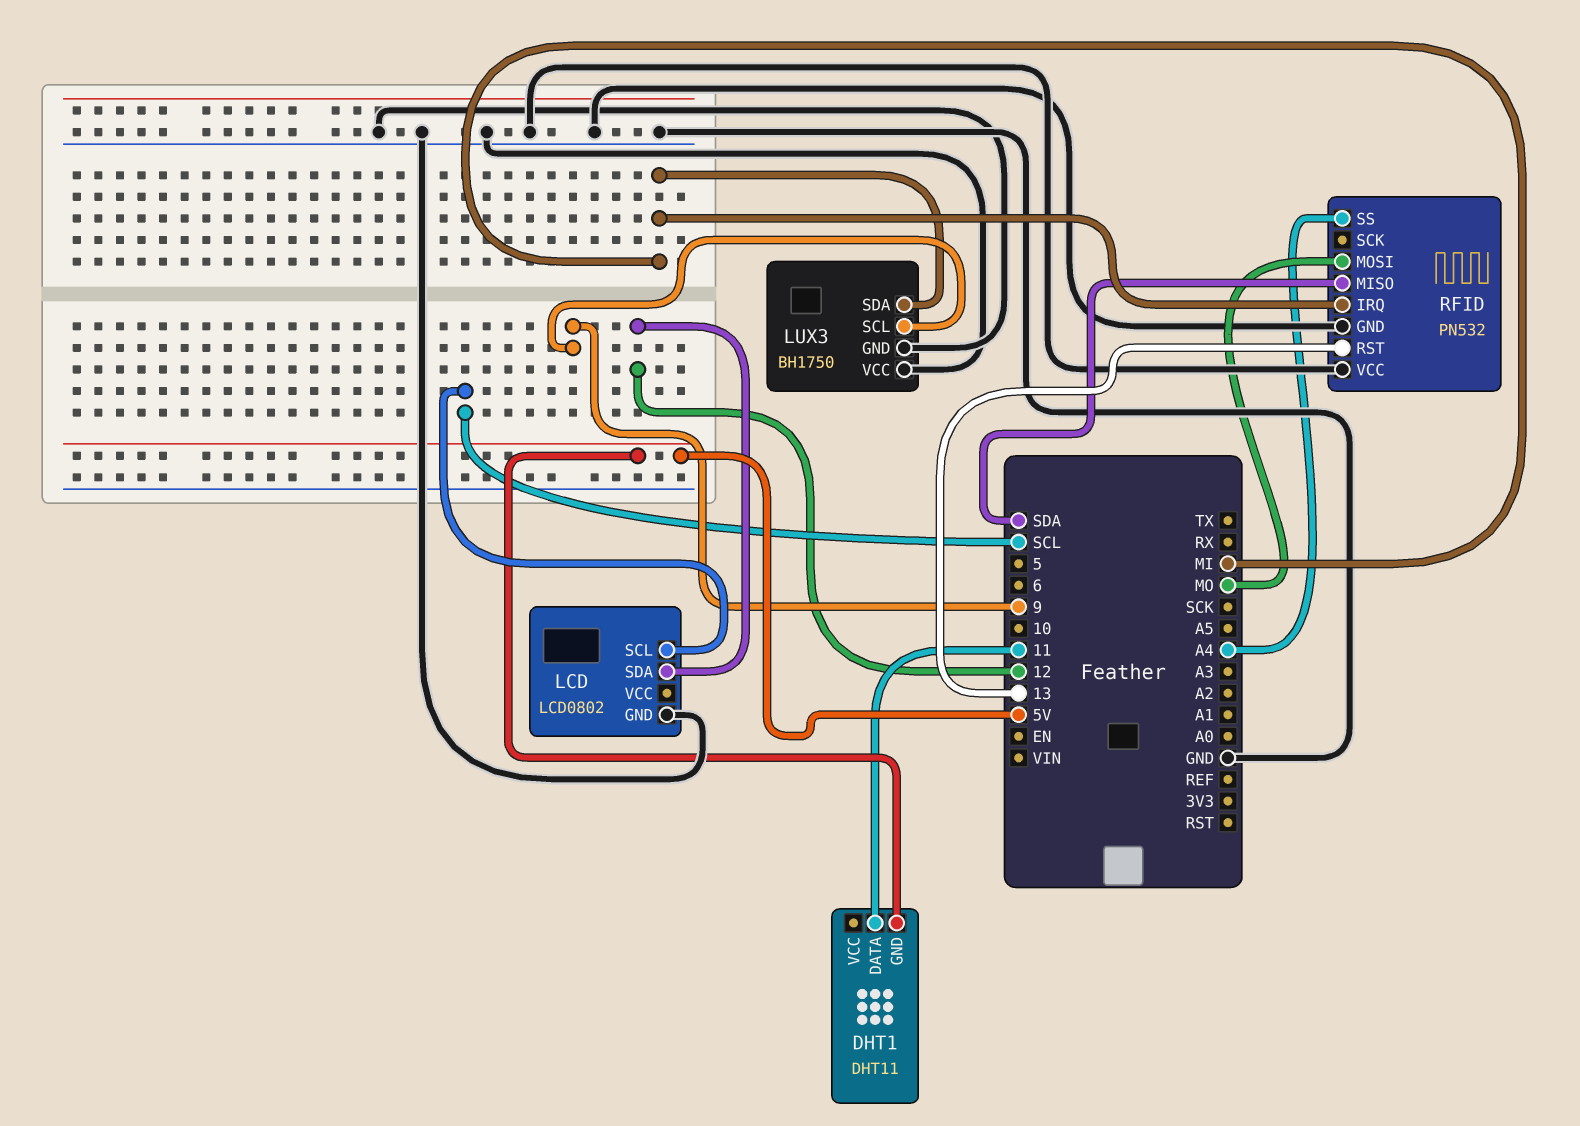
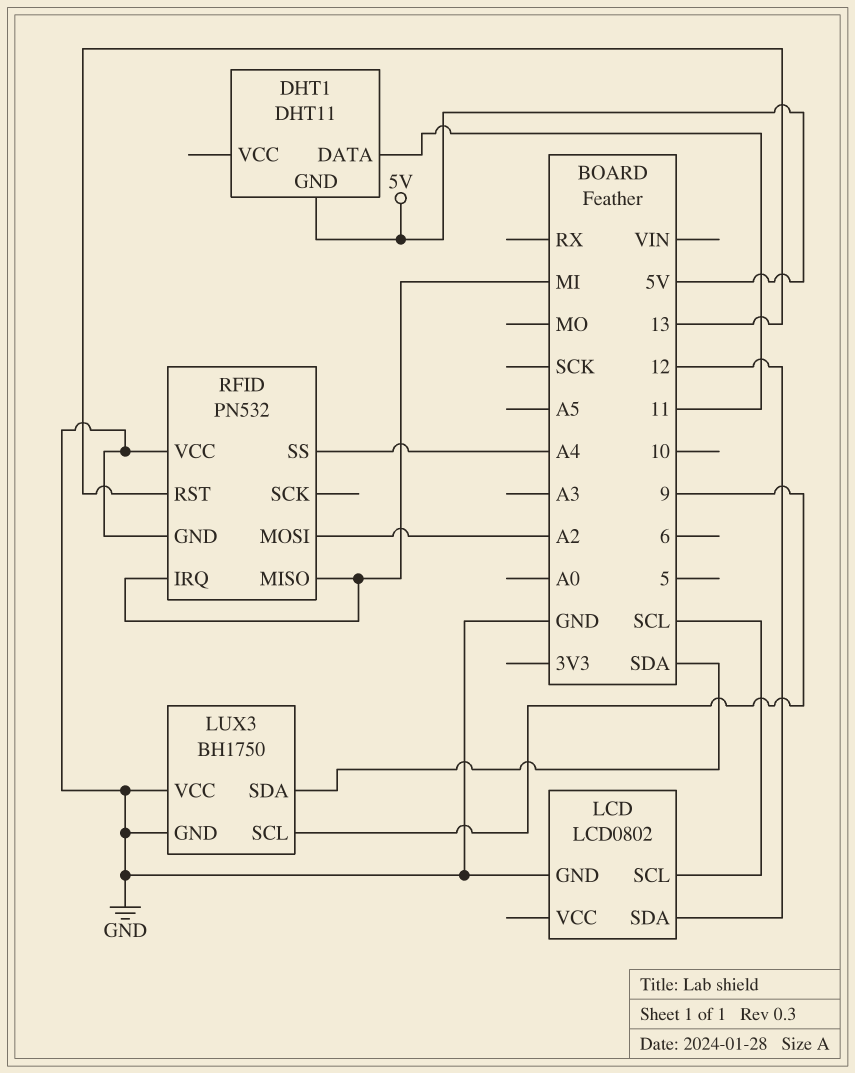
LUX3 pin SDA: MI -> SDA
RFID pin MISO: SDA -> MI
RFID pin MOSI: MO -> A2

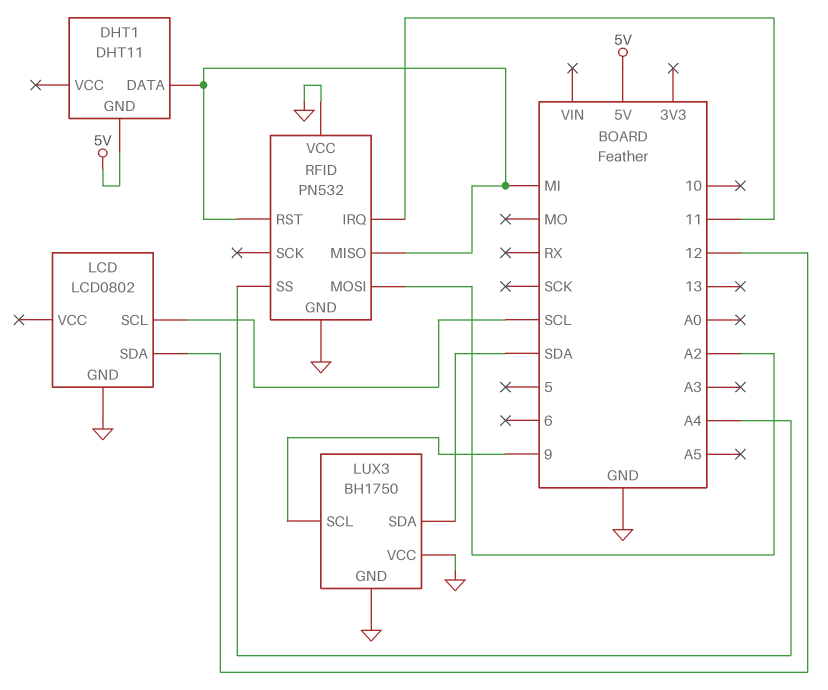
DHT1 pin DATA: 11 -> MI
RFID pin IRQ: MI -> 11
RFID pin RST: 13 -> MI

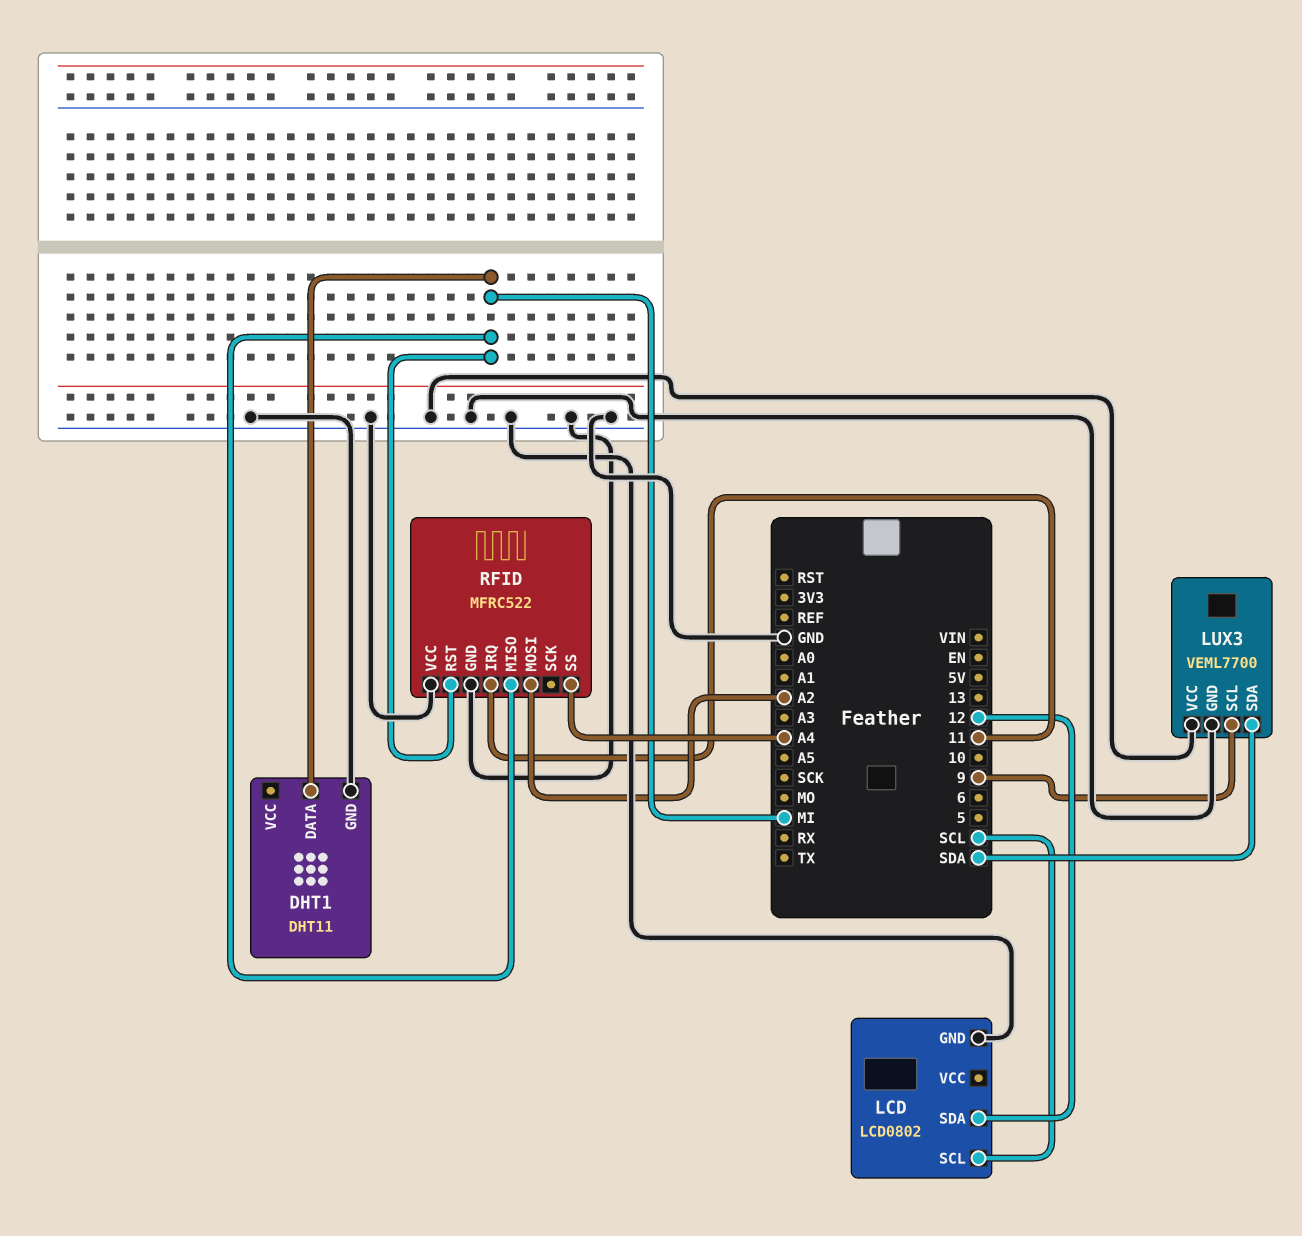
DHT1 pin GND: 5V -> GND
LUX3: BH1750 -> VEML7700
RFID: PN532 -> MFRC522

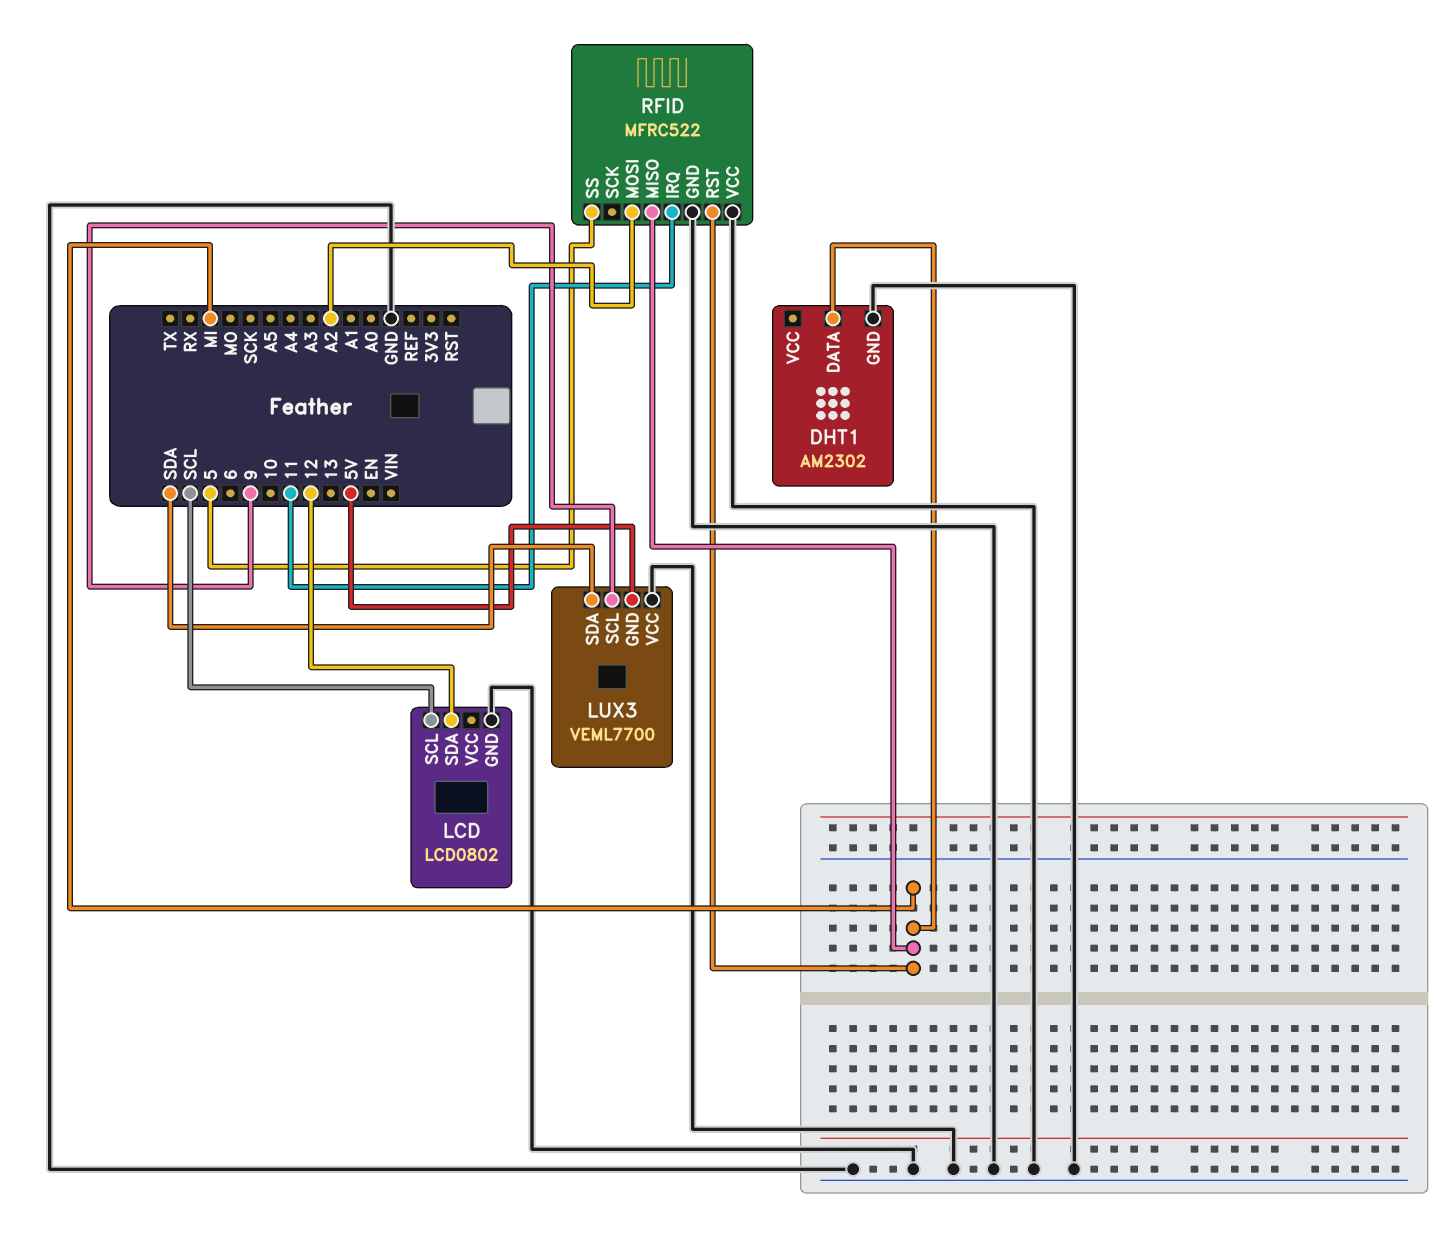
DHT1: DHT11 -> AM2302
LUX3 pin GND: GND -> 5V
RFID pin SS: A4 -> 5

